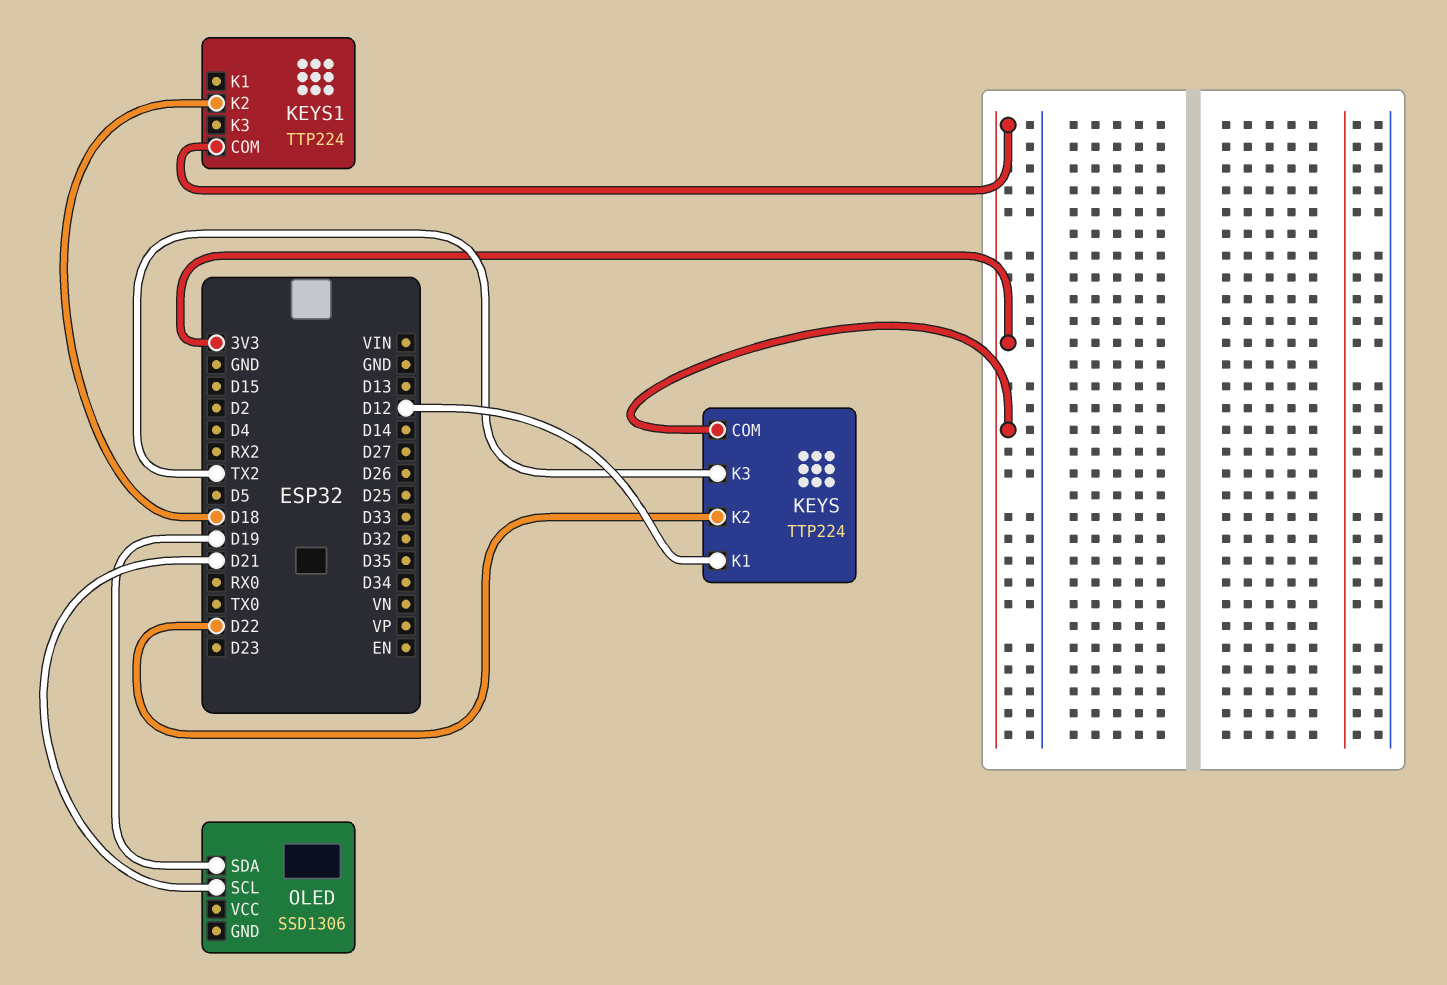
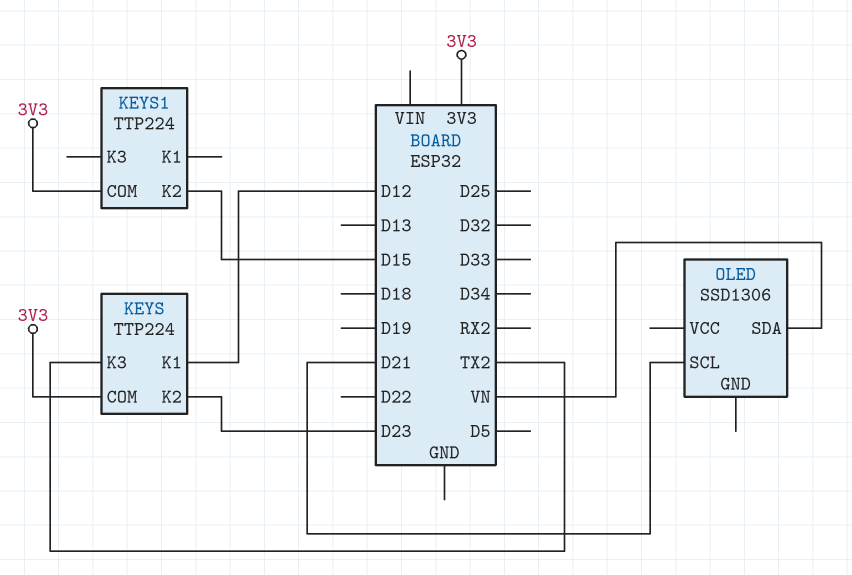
KEYS pin K2: D22 -> D23
KEYS1 pin K2: D18 -> D15
OLED pin SDA: D19 -> VN

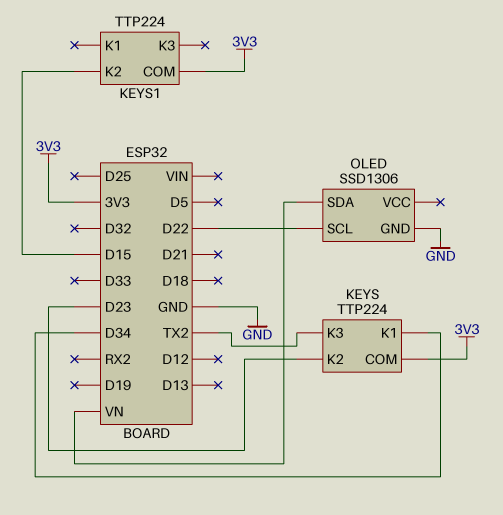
KEYS pin K1: D12 -> D34
OLED pin GND: none -> GND
OLED pin SCL: D21 -> D22

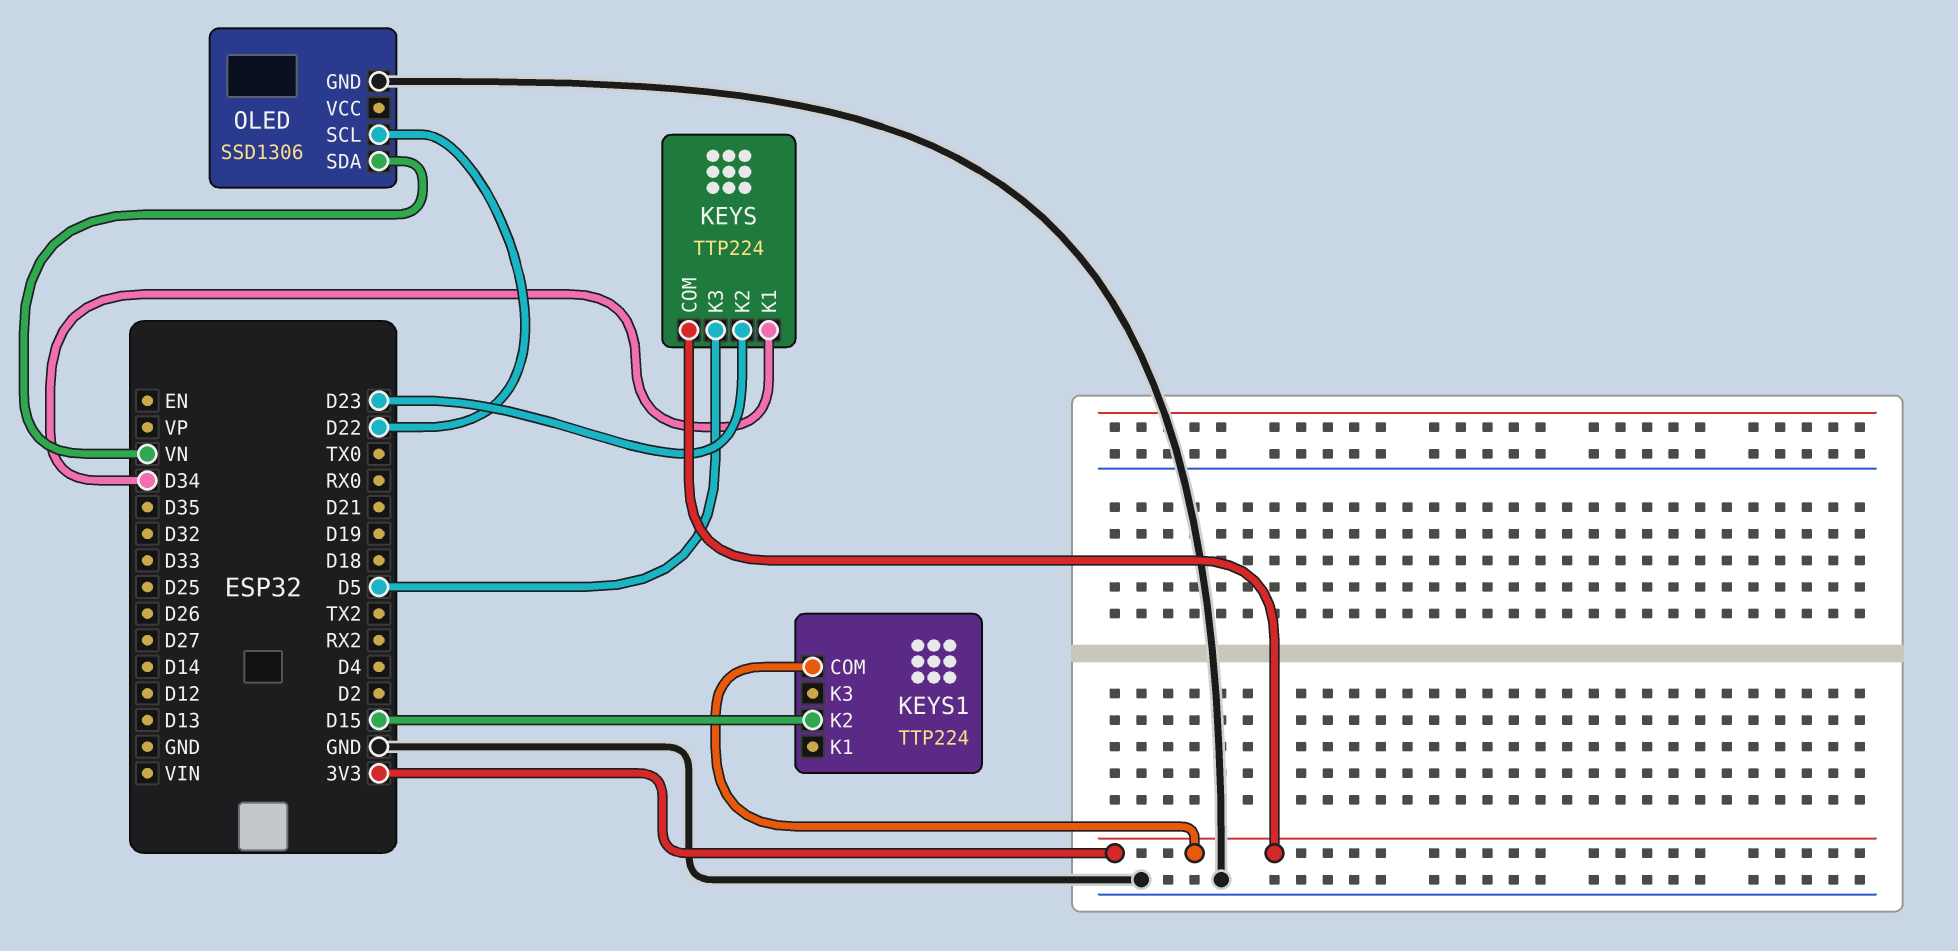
KEYS pin K3: TX2 -> D5

